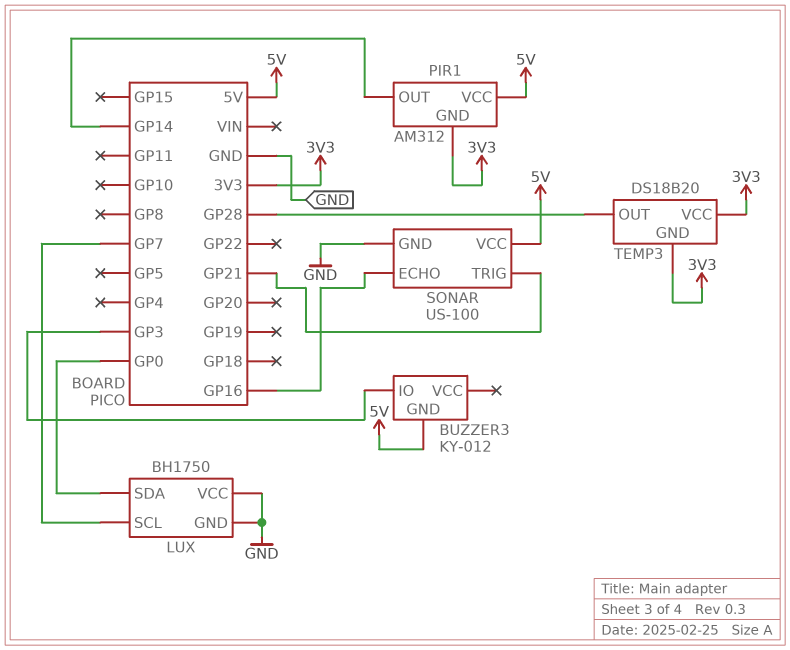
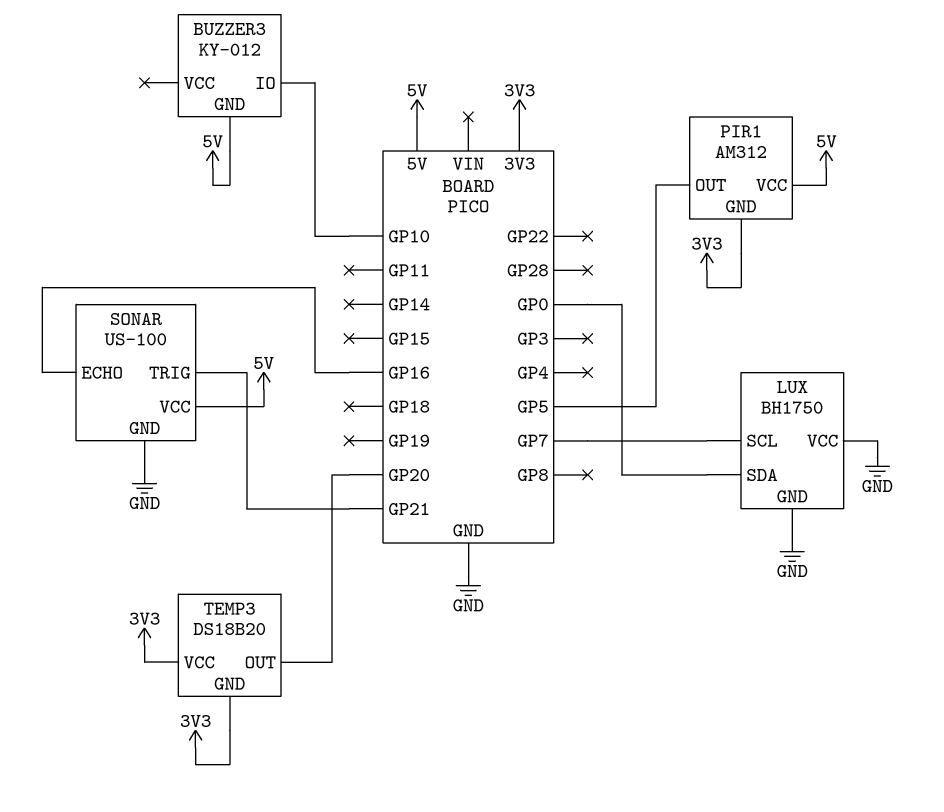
BUZZER3 pin IO: GP3 -> GP10
PIR1 pin OUT: GP14 -> GP5
TEMP3 pin OUT: GP28 -> GP20

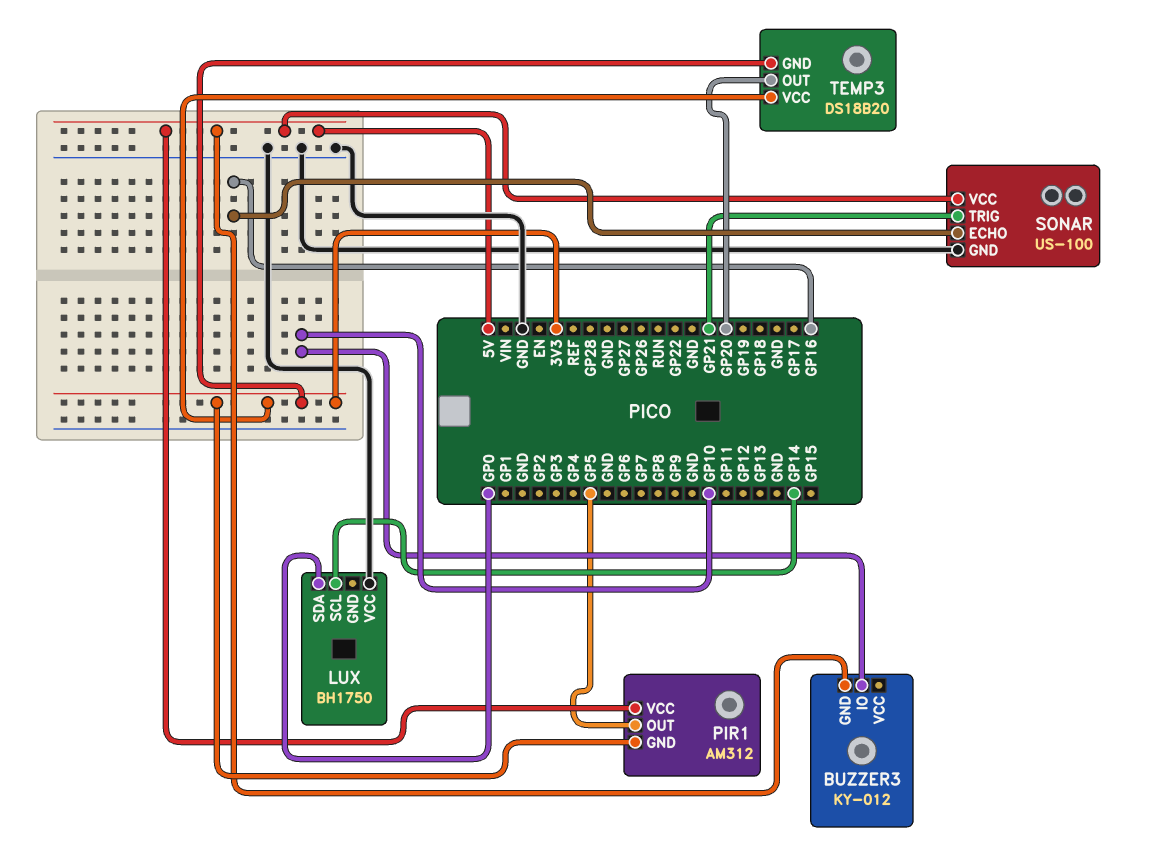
LUX pin GND: GND -> none
LUX pin SCL: GP7 -> GP14

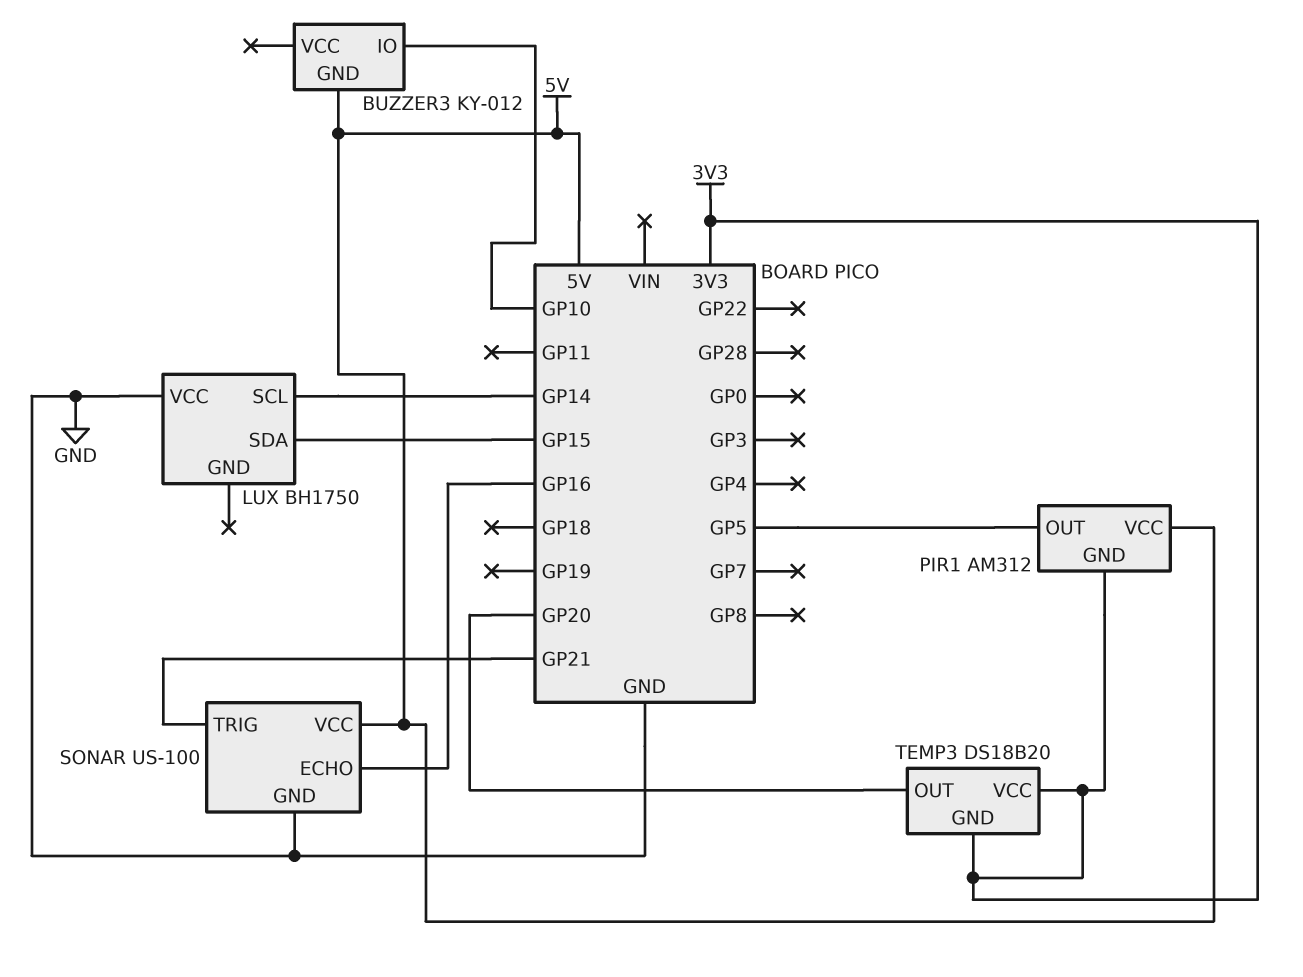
LUX pin SDA: GP0 -> GP15

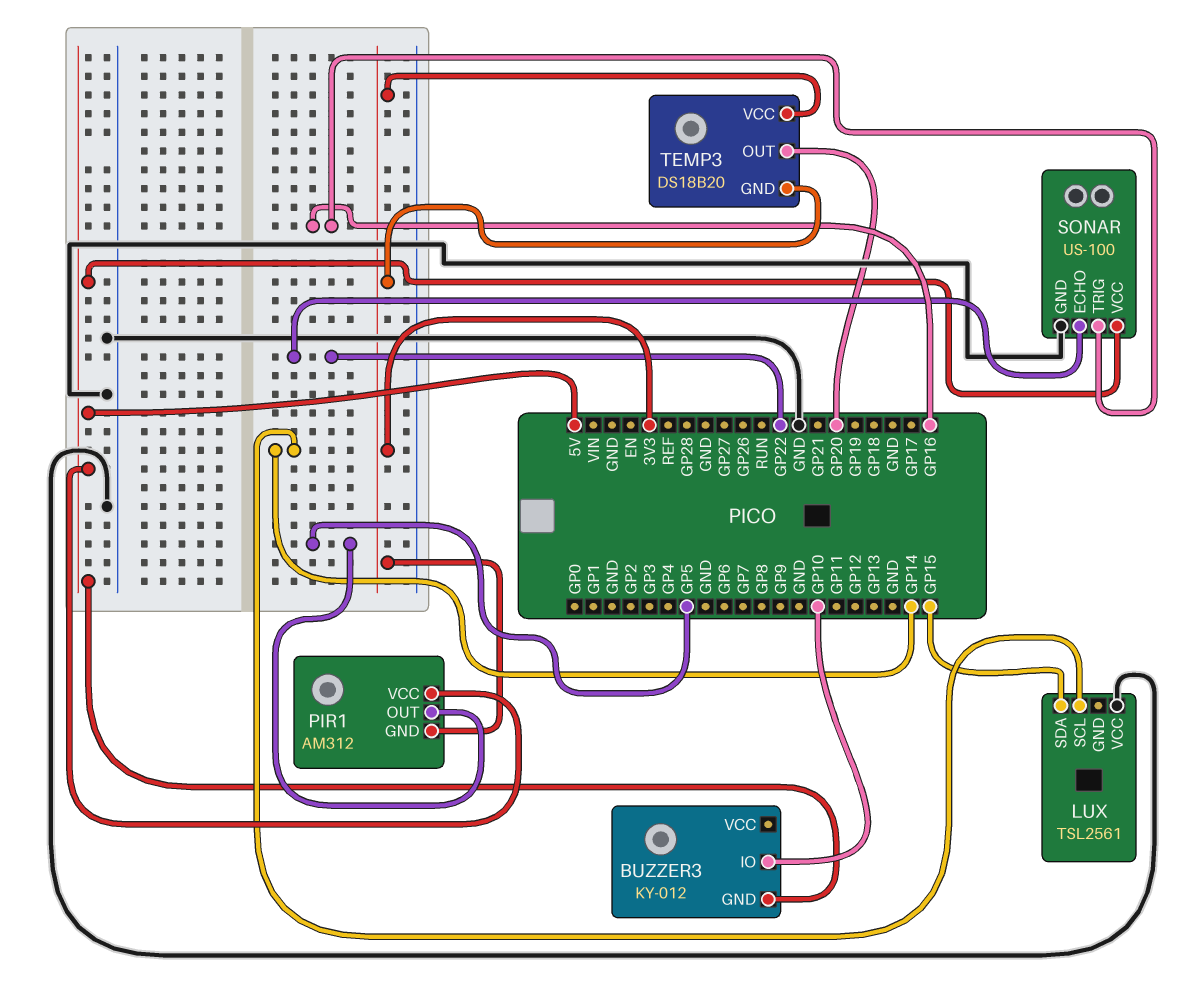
LUX: BH1750 -> TSL2561
SONAR pin ECHO: GP16 -> GP22
SONAR pin TRIG: GP21 -> GP16

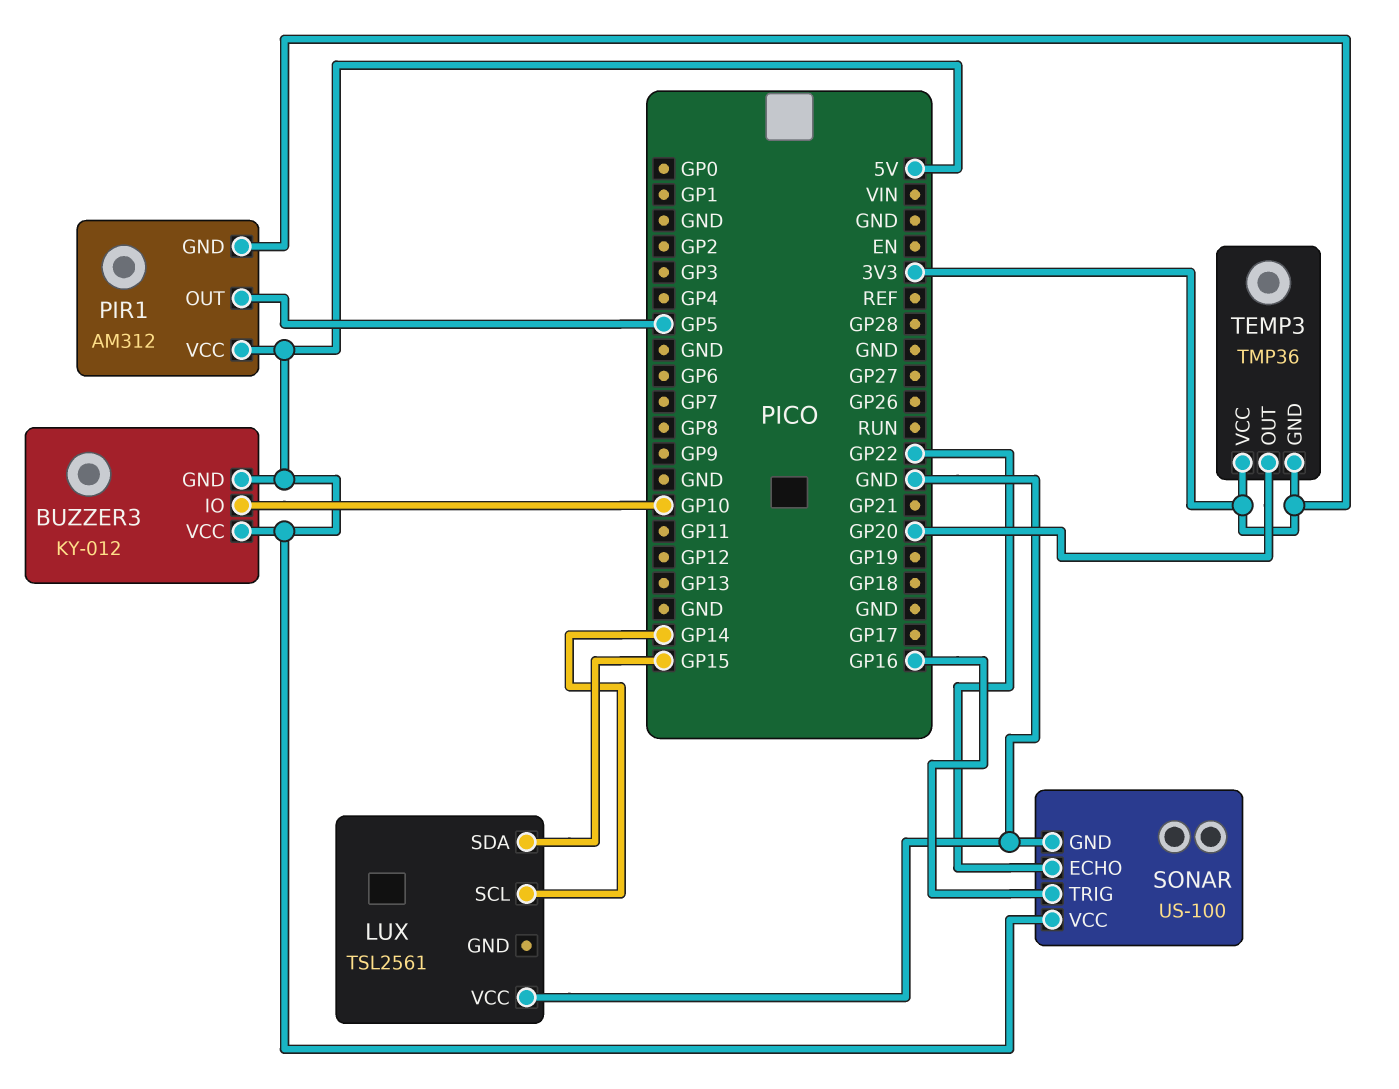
BUZZER3 pin VCC: none -> 5V
TEMP3: DS18B20 -> TMP36

